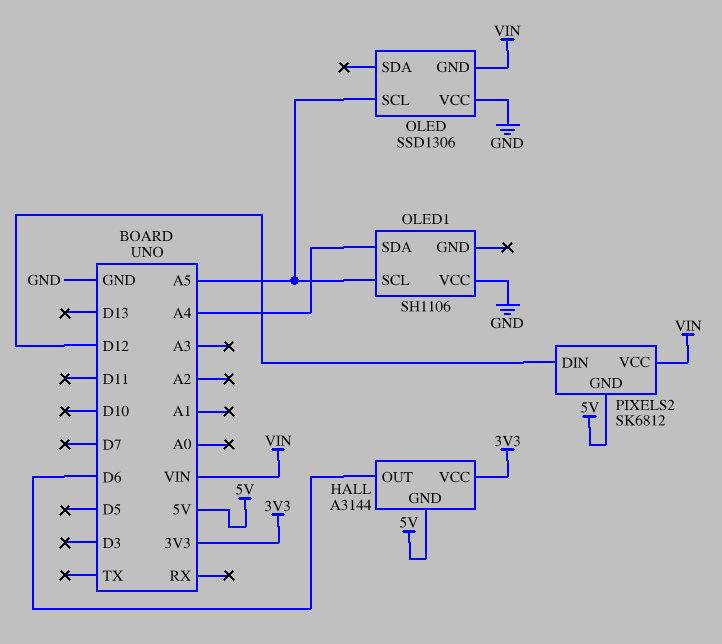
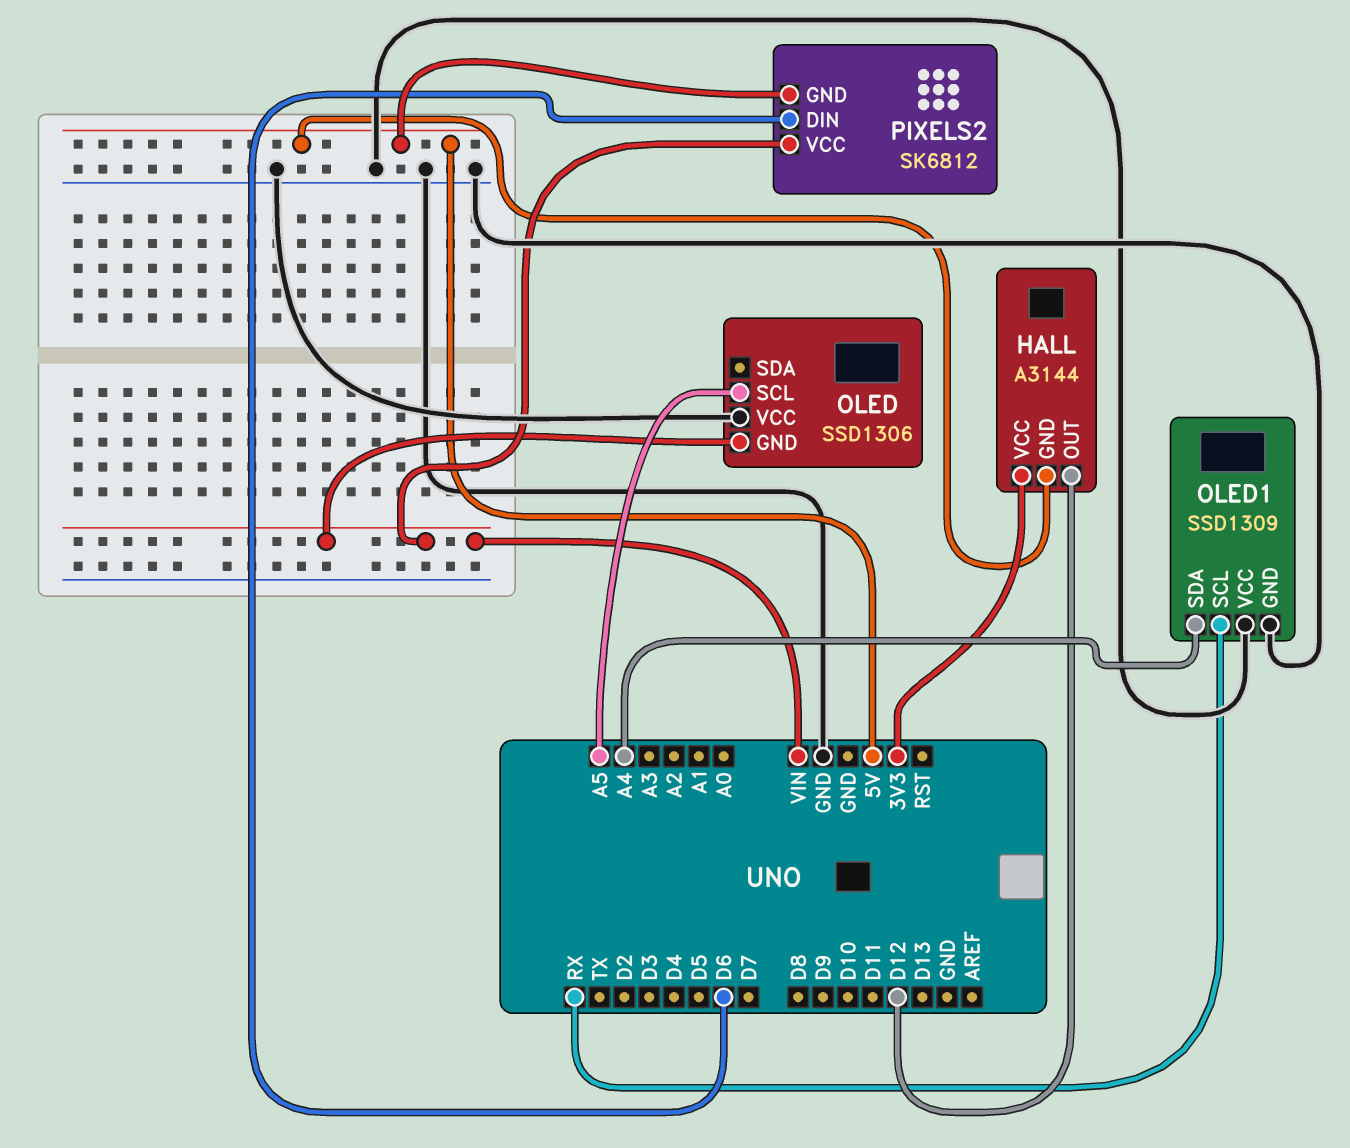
HALL pin OUT: D6 -> D12
OLED1: SH1106 -> SSD1309
OLED1 pin GND: none -> GND
OLED1 pin SCL: A5 -> RX
PIXELS2 pin DIN: D12 -> D6

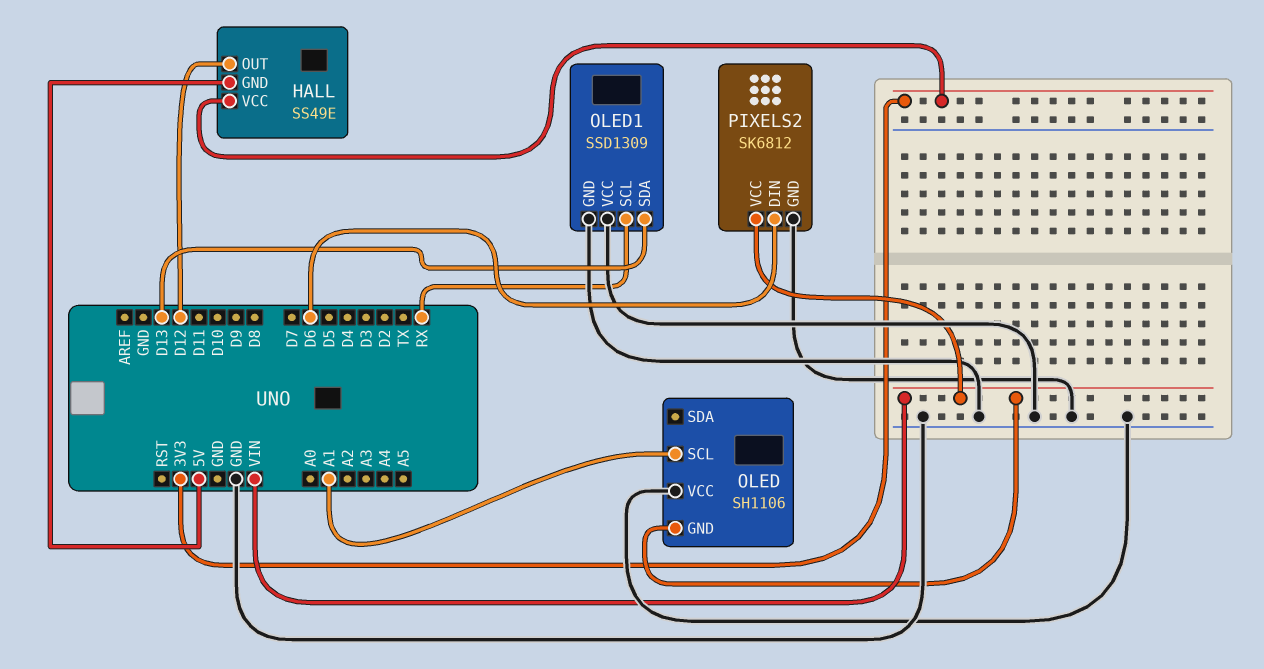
HALL: A3144 -> SS49E
OLED: SSD1306 -> SH1106
OLED pin SCL: A5 -> A1
OLED1 pin SDA: A4 -> D13
PIXELS2 pin GND: 5V -> GND

